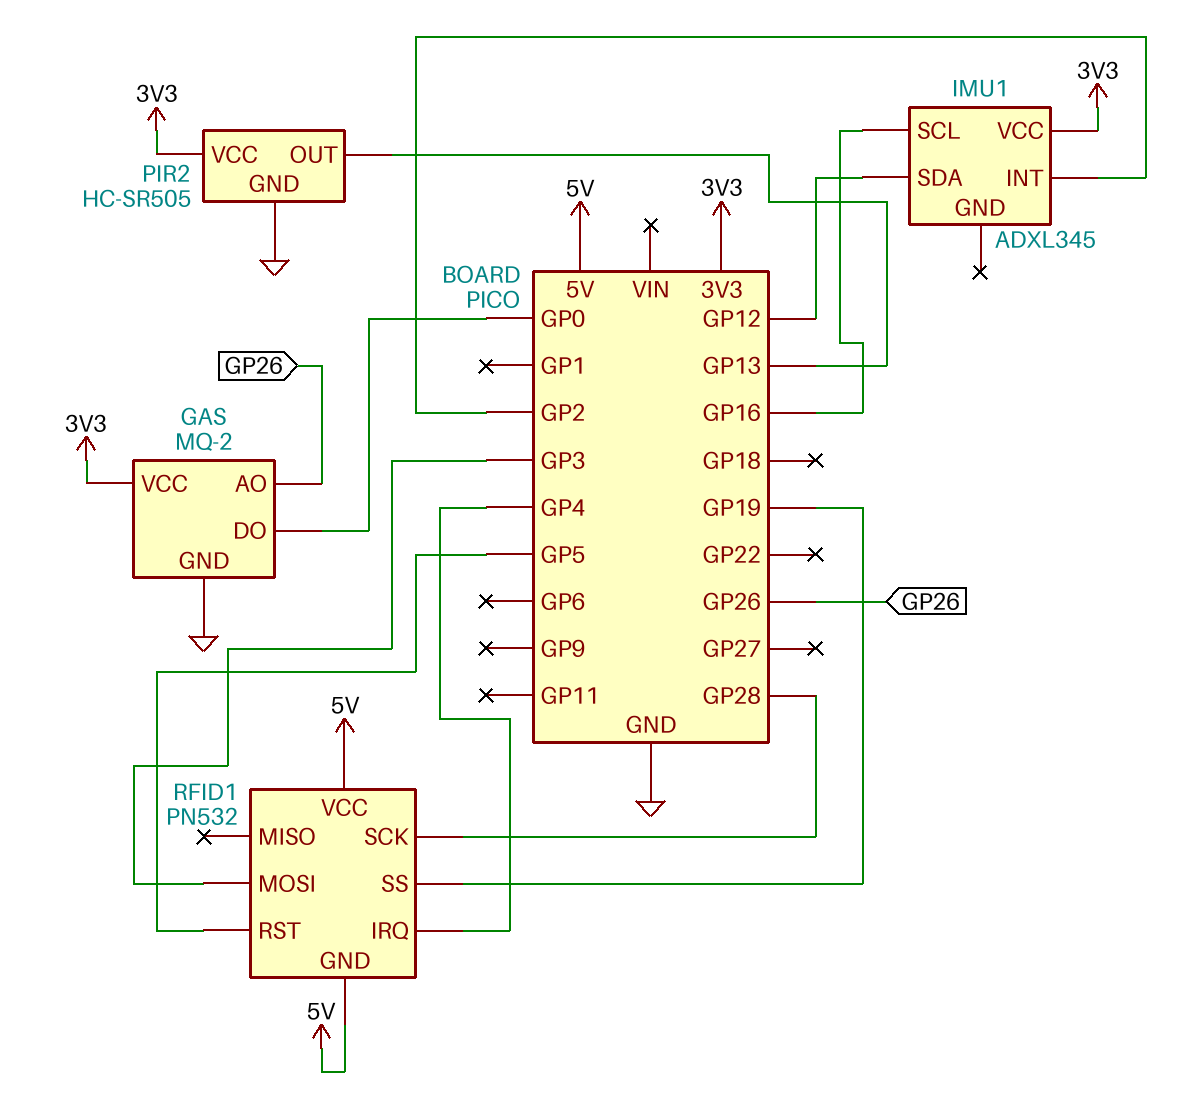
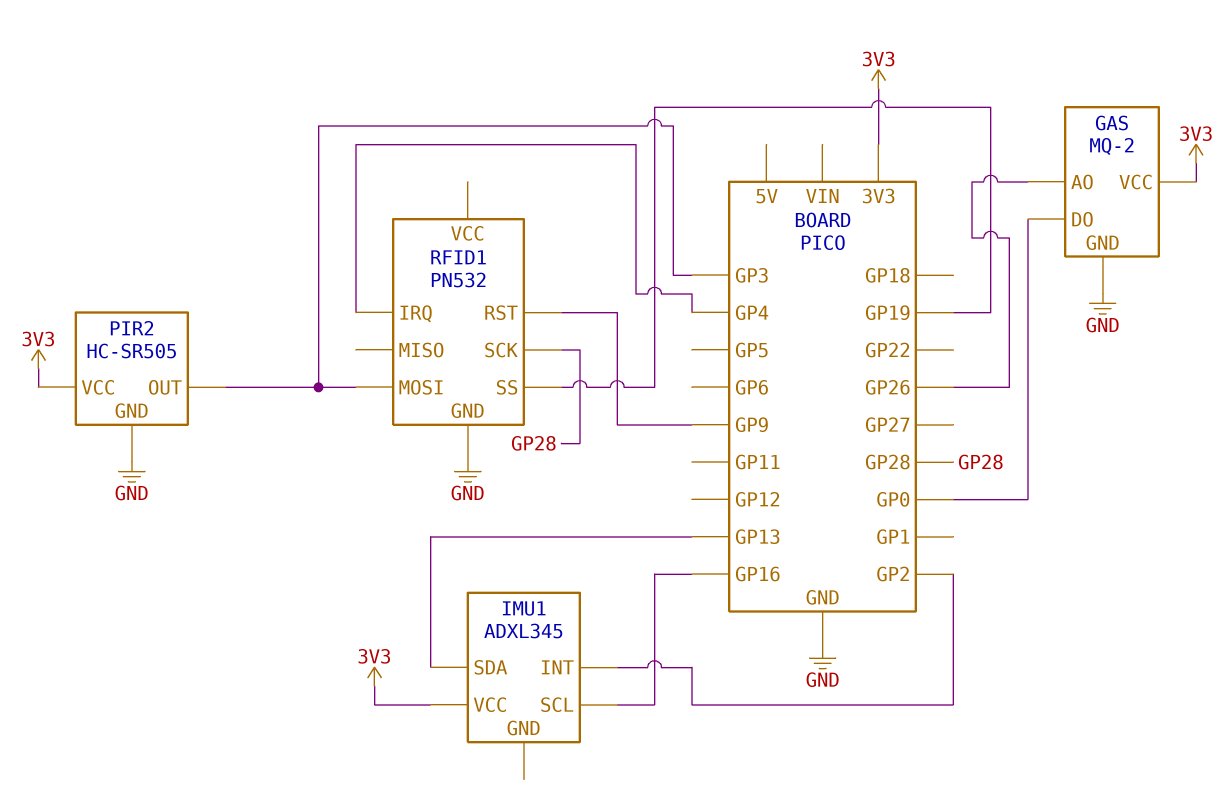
IMU1 pin SDA: GP12 -> GP13
PIR2 pin OUT: GP13 -> GP3
RFID1 pin GND: 5V -> GND
RFID1 pin RST: GP5 -> GP9
RFID1 pin VCC: 5V -> none

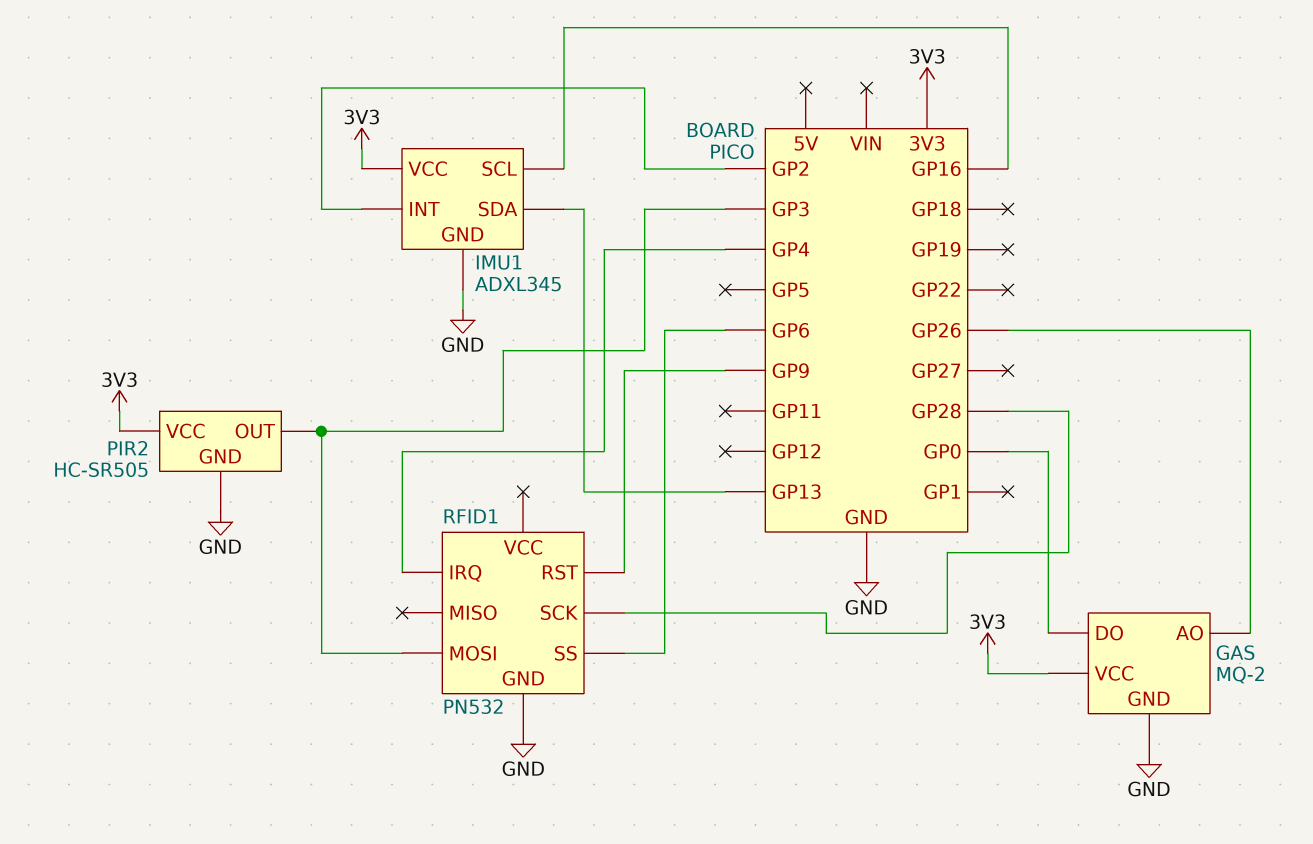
IMU1 pin GND: none -> GND
RFID1 pin SS: GP19 -> GP6

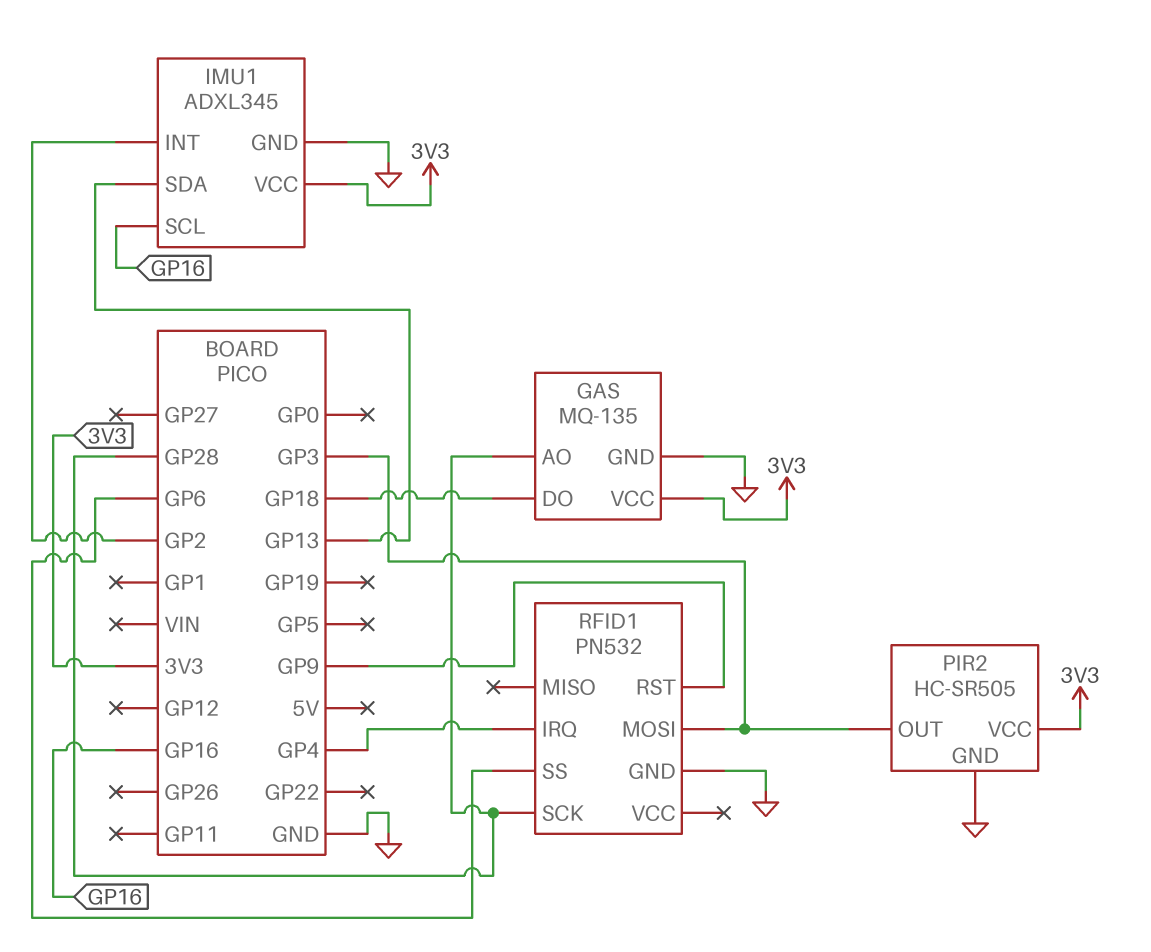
GAS: MQ-2 -> MQ-135
GAS pin AO: GP26 -> GP28
GAS pin DO: GP0 -> GP18

